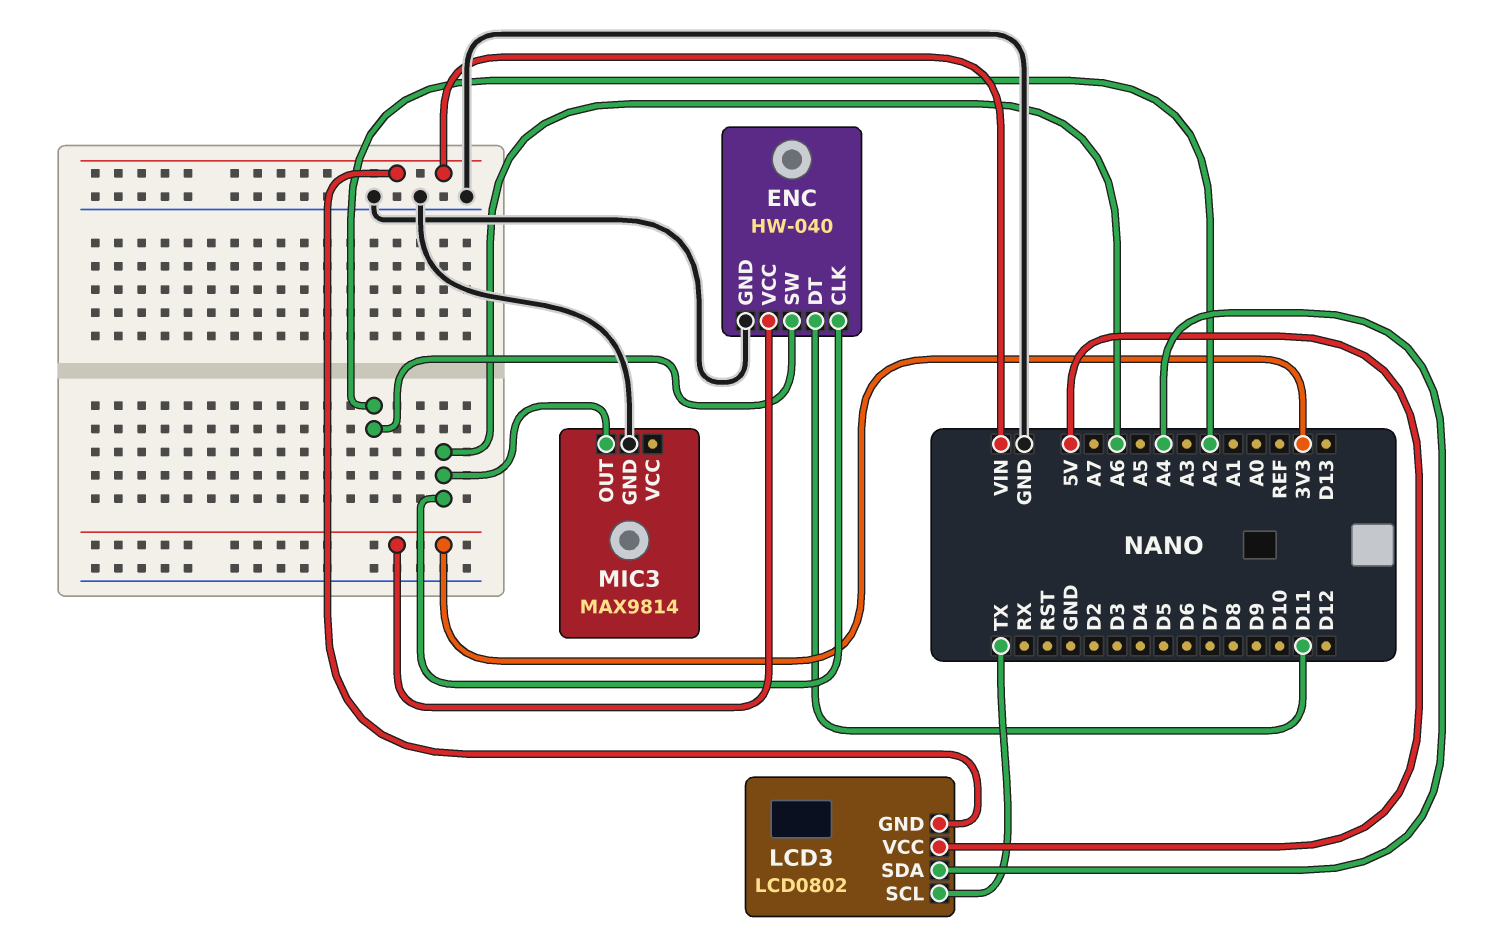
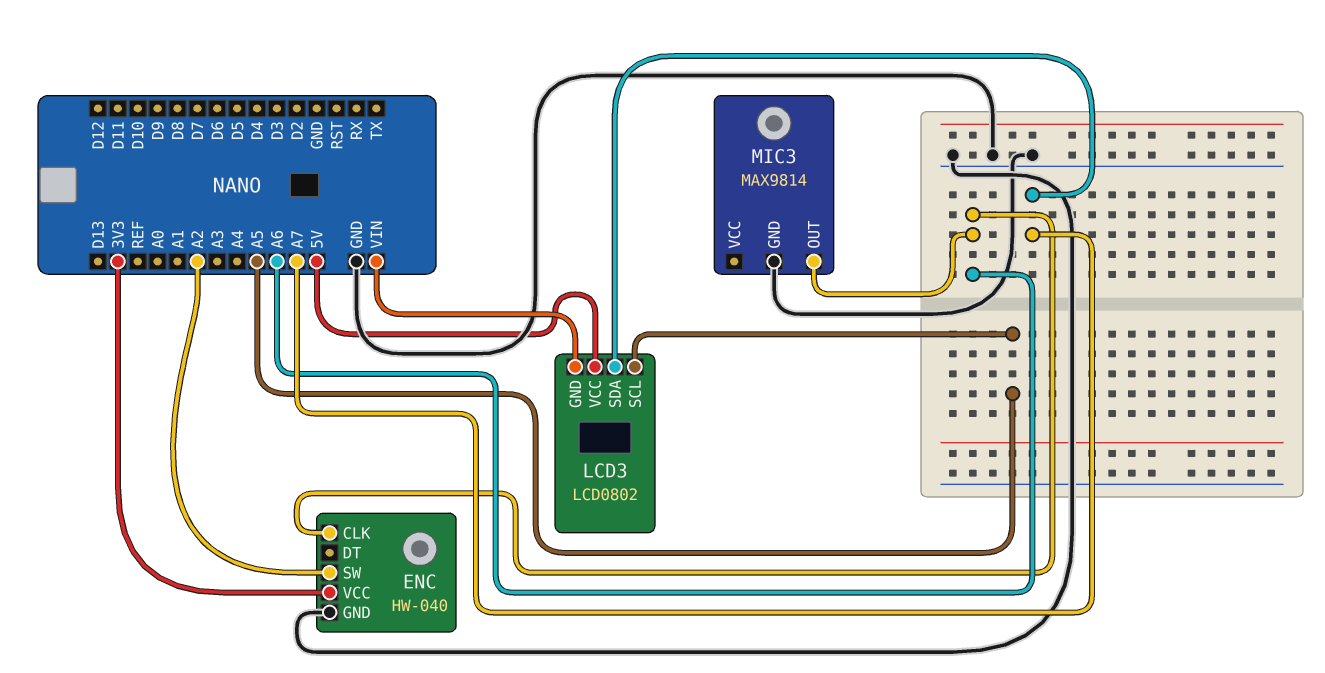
ENC pin DT: D11 -> none
LCD3 pin SCL: TX -> A5
LCD3 pin SDA: A4 -> A7

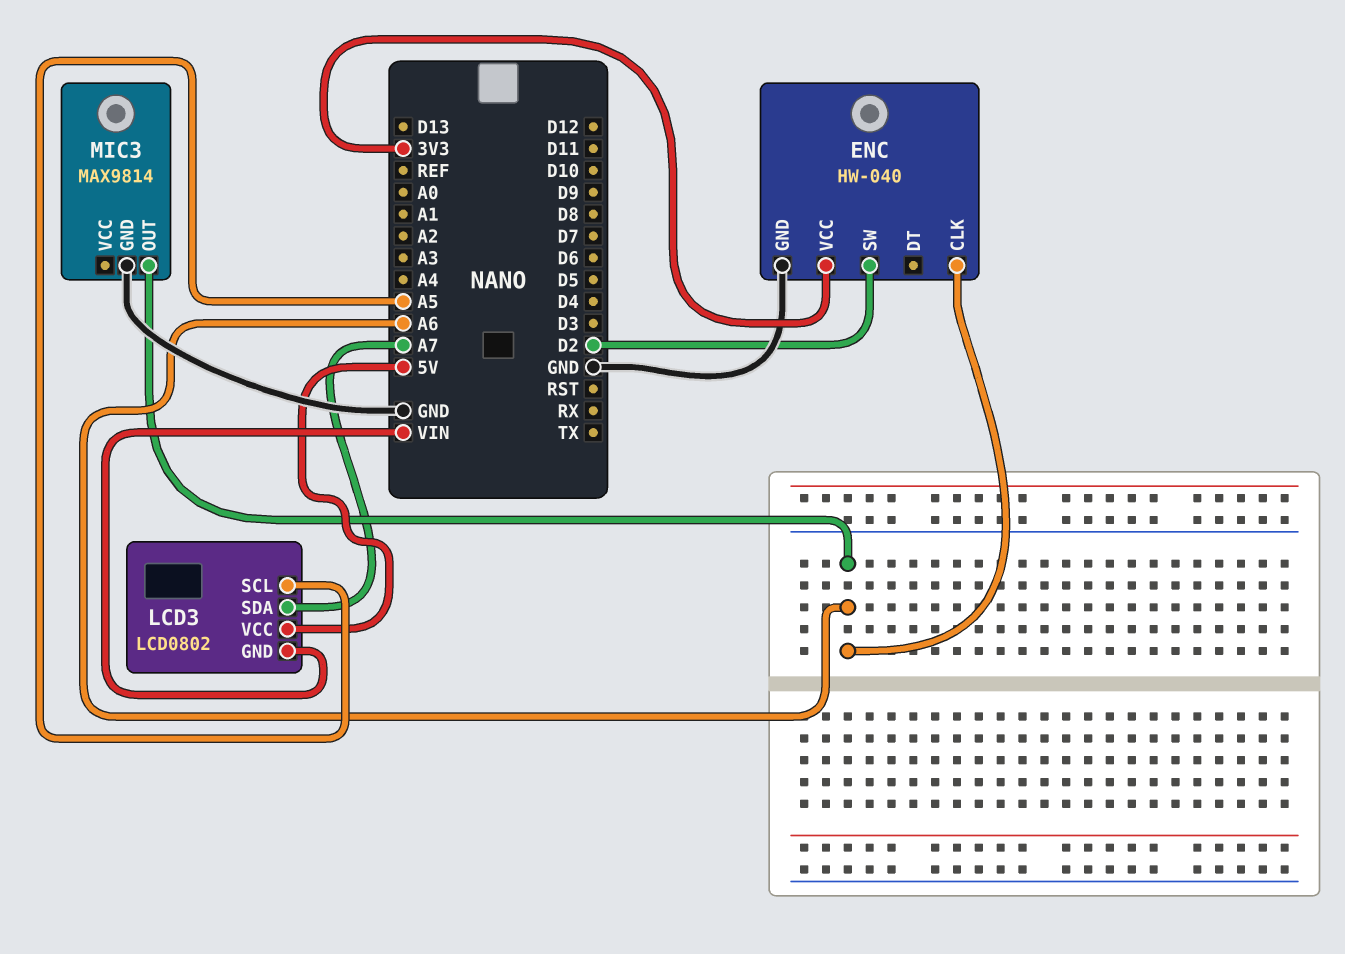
ENC pin SW: A2 -> D2

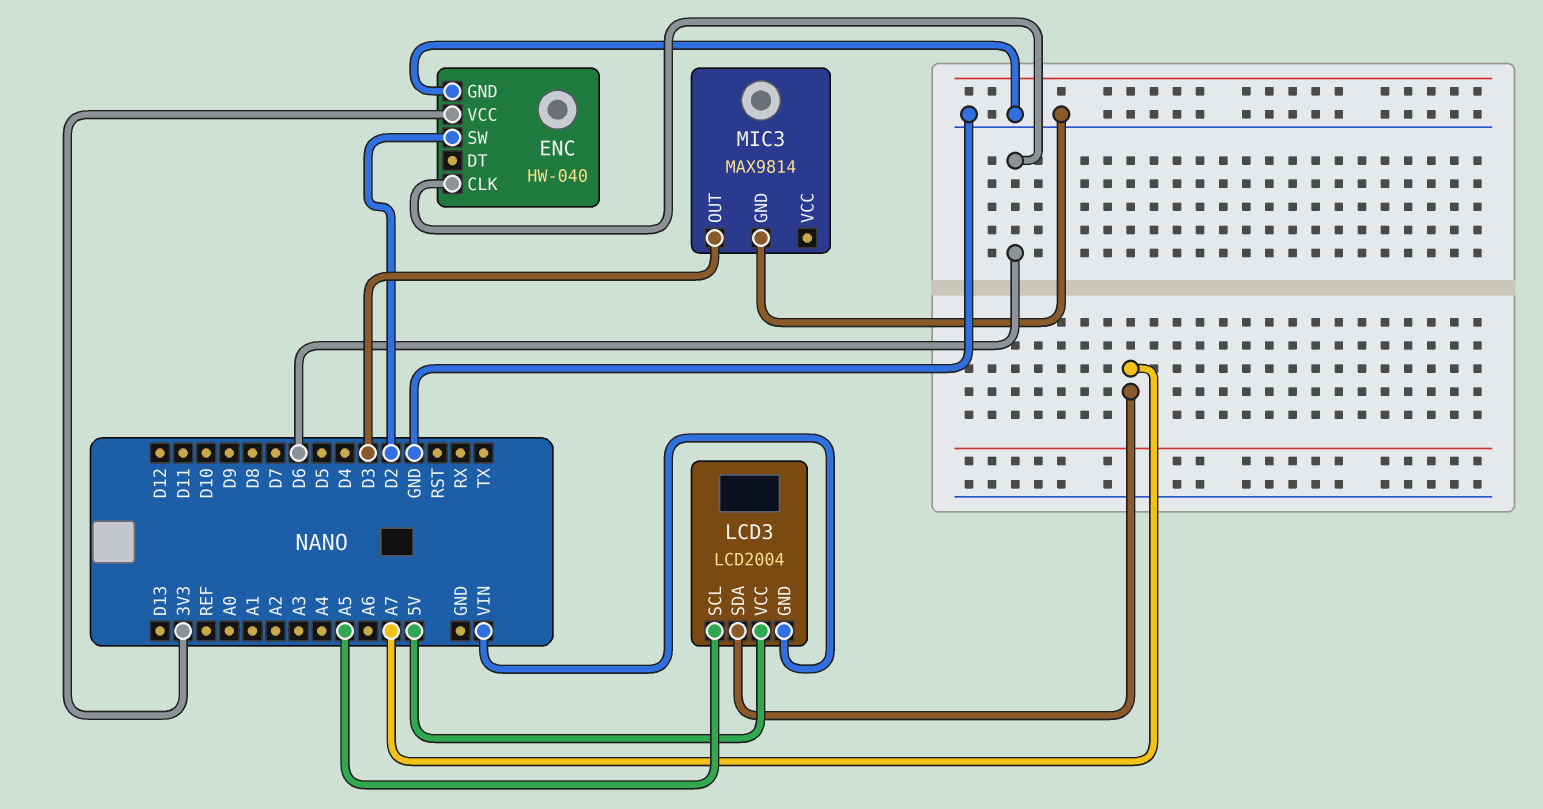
ENC pin CLK: A6 -> D6
LCD3: LCD0802 -> LCD2004
MIC3 pin OUT: A6 -> D3

